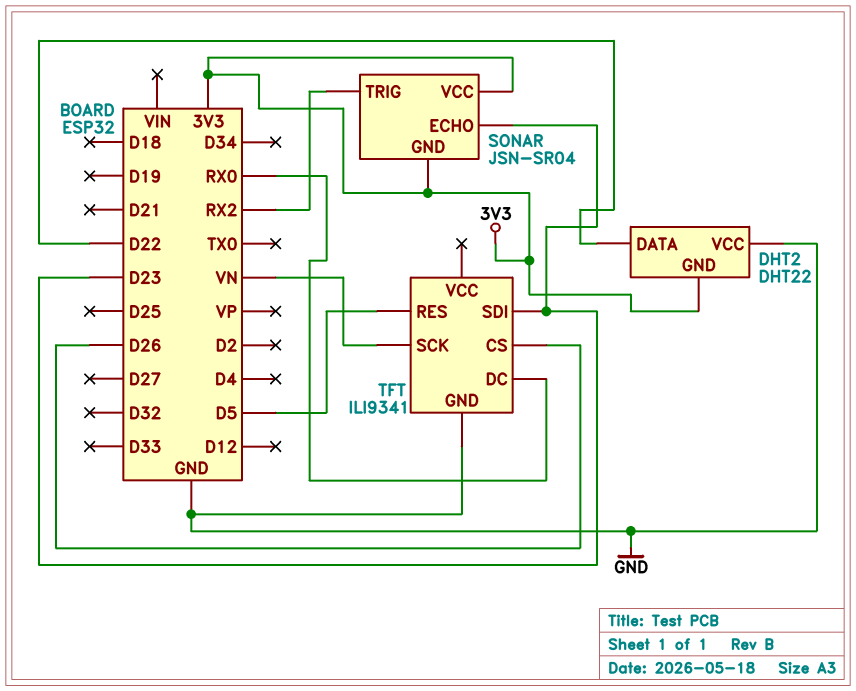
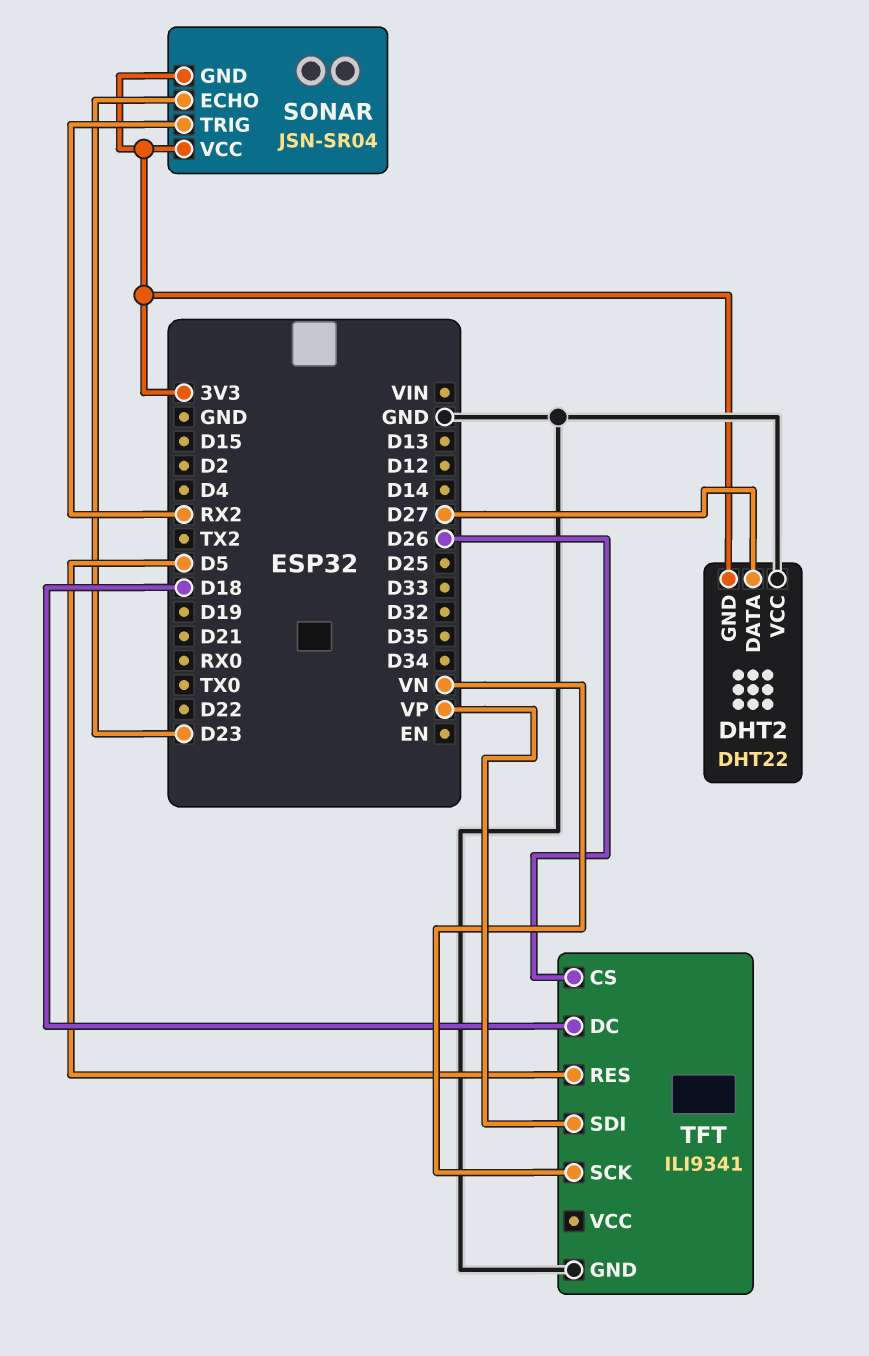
DHT2 pin DATA: D22 -> D27
TFT pin DC: RX0 -> D18
TFT pin SDI: D23 -> VP

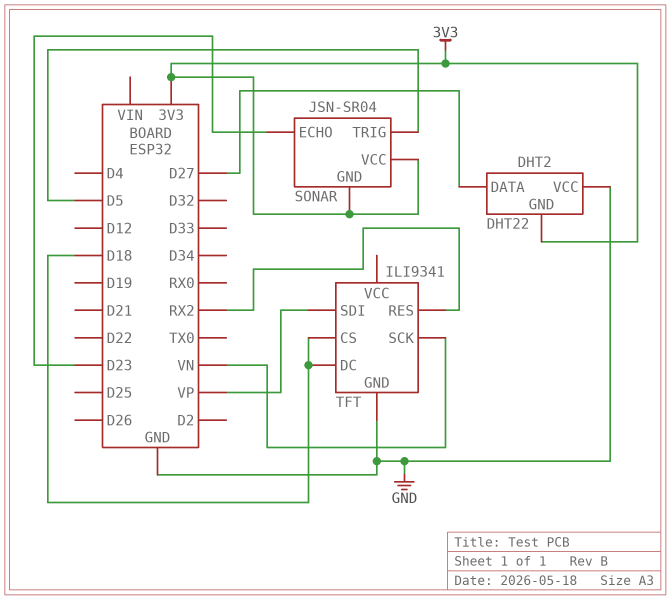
SONAR pin TRIG: RX2 -> D5
TFT pin CS: D26 -> D18
TFT pin RES: D5 -> RX2

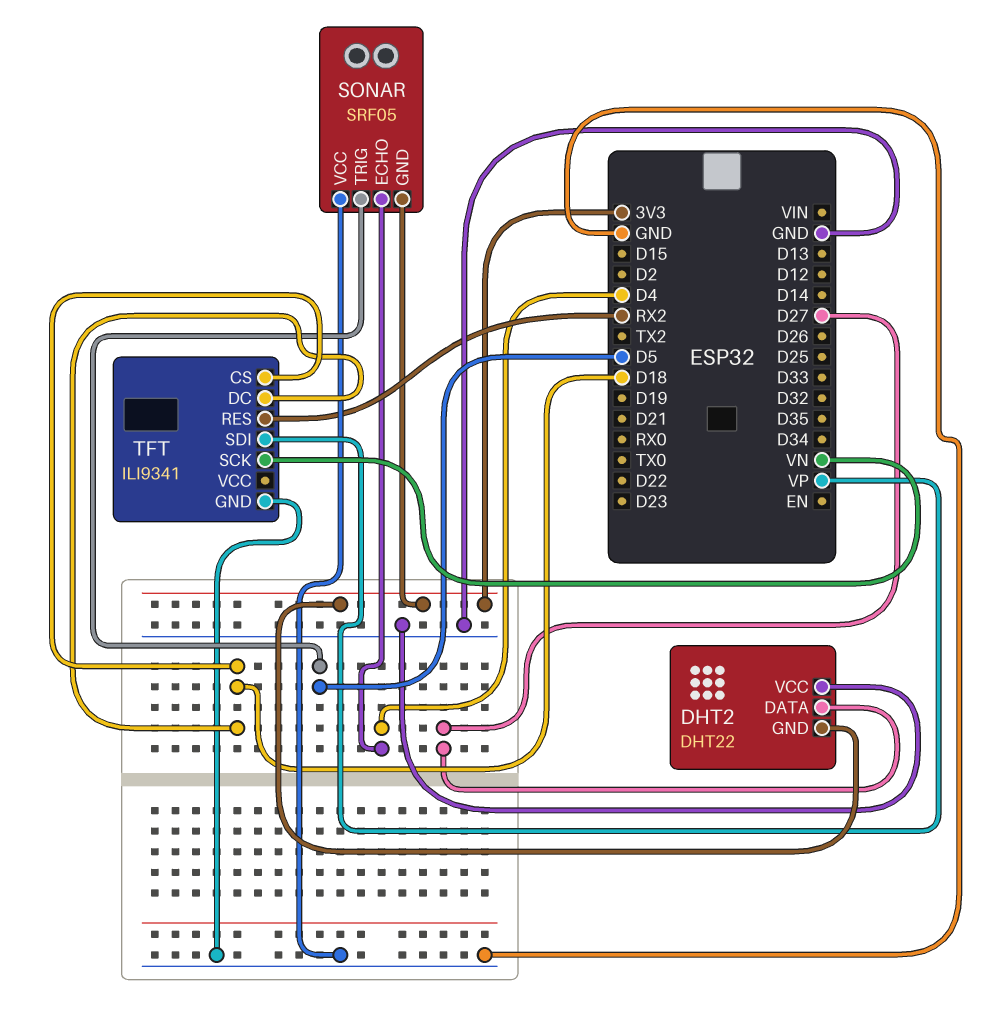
SONAR: JSN-SR04 -> SRF05
SONAR pin ECHO: D23 -> D4
SONAR pin VCC: 3V3 -> GND

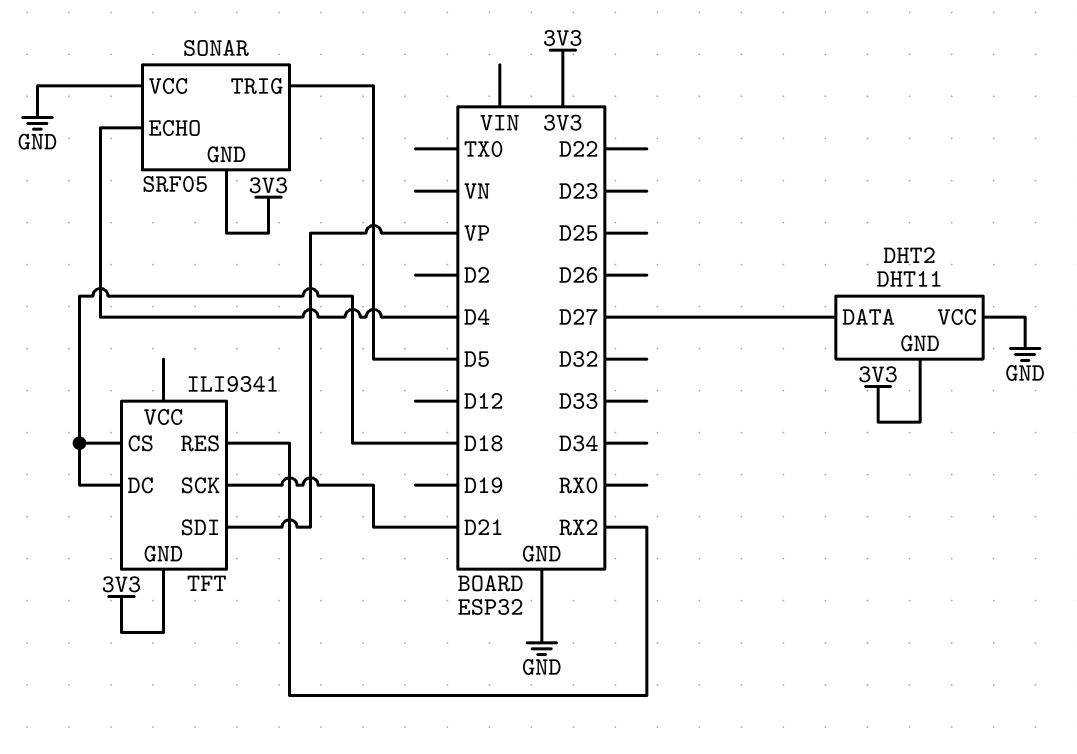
DHT2: DHT22 -> DHT11
TFT pin GND: GND -> 3V3
TFT pin SCK: VN -> D21

